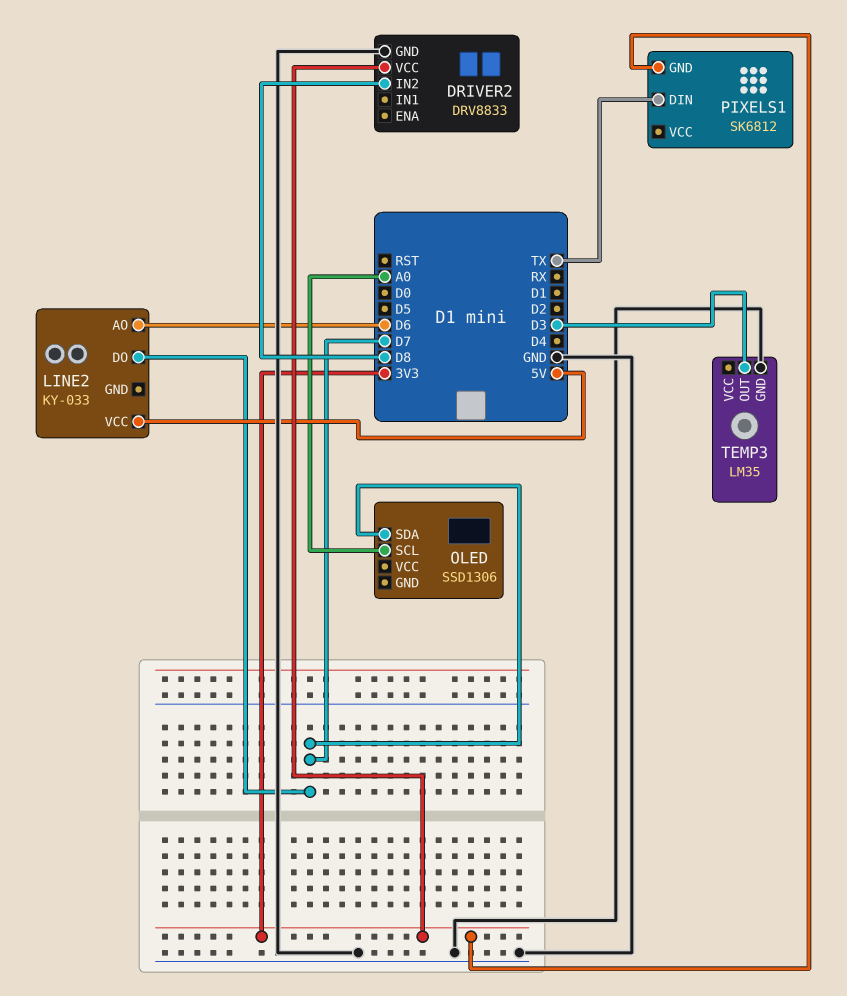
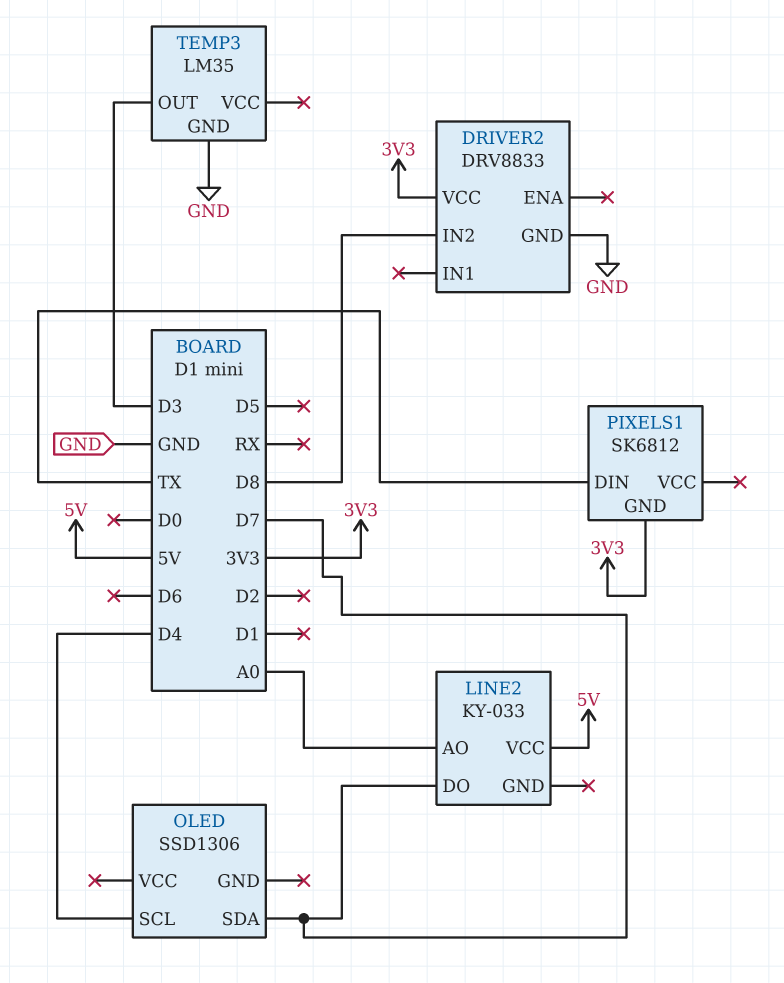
LINE2 pin AO: D6 -> A0
OLED pin SCL: A0 -> D4

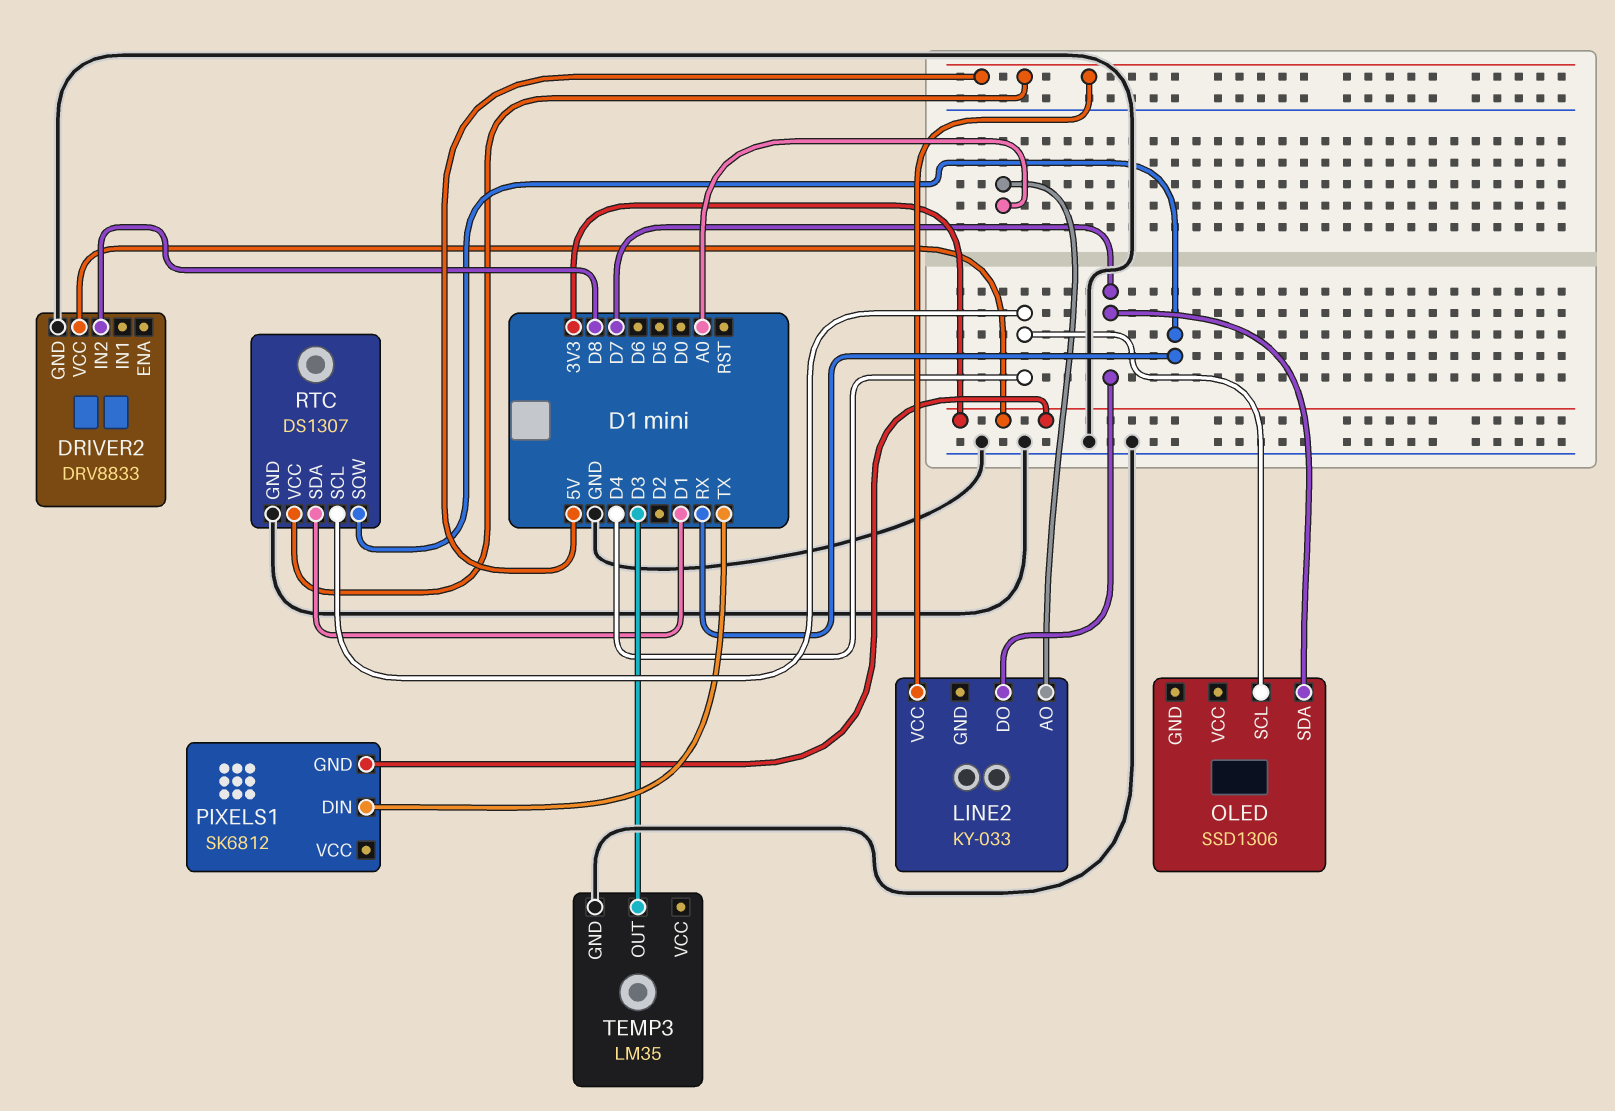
RTC: none -> DS1307
RTC pin GND: none -> GND
RTC pin SCL: none -> D4
RTC pin SDA: none -> D1
RTC pin SQW: none -> RX
RTC pin VCC: none -> 5V

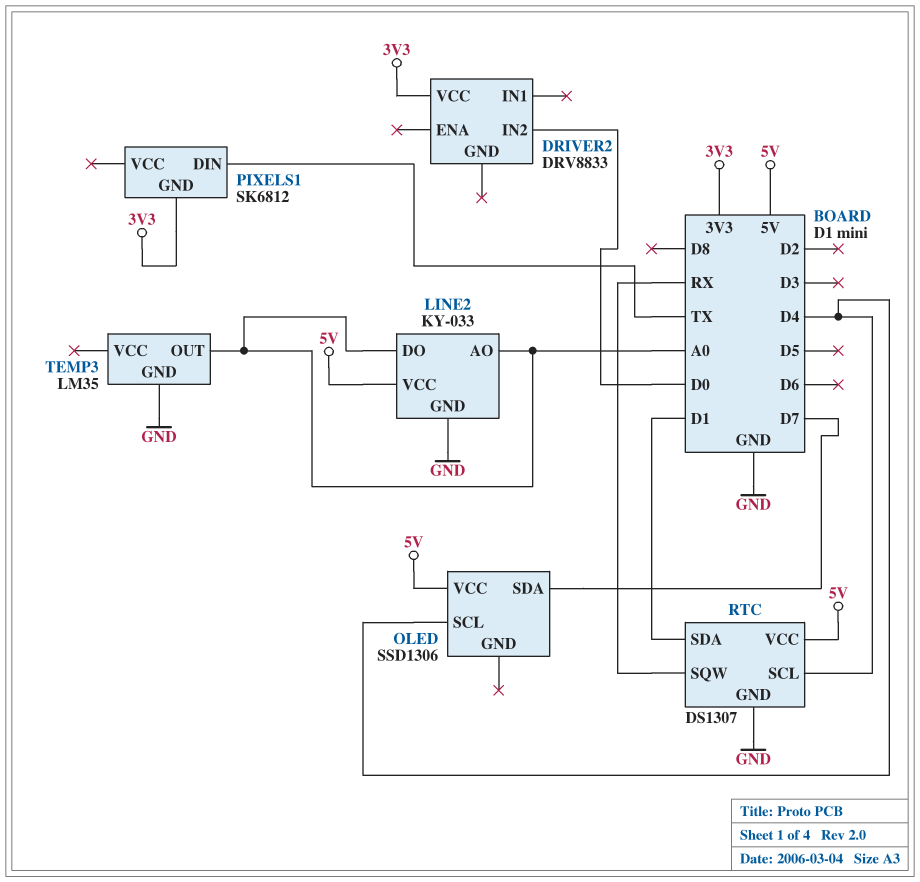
DRIVER2 pin GND: GND -> none
DRIVER2 pin IN2: D8 -> D0
LINE2 pin DO: D7 -> A0
LINE2 pin GND: none -> GND
OLED pin VCC: none -> 5V
TEMP3 pin OUT: D3 -> A0

